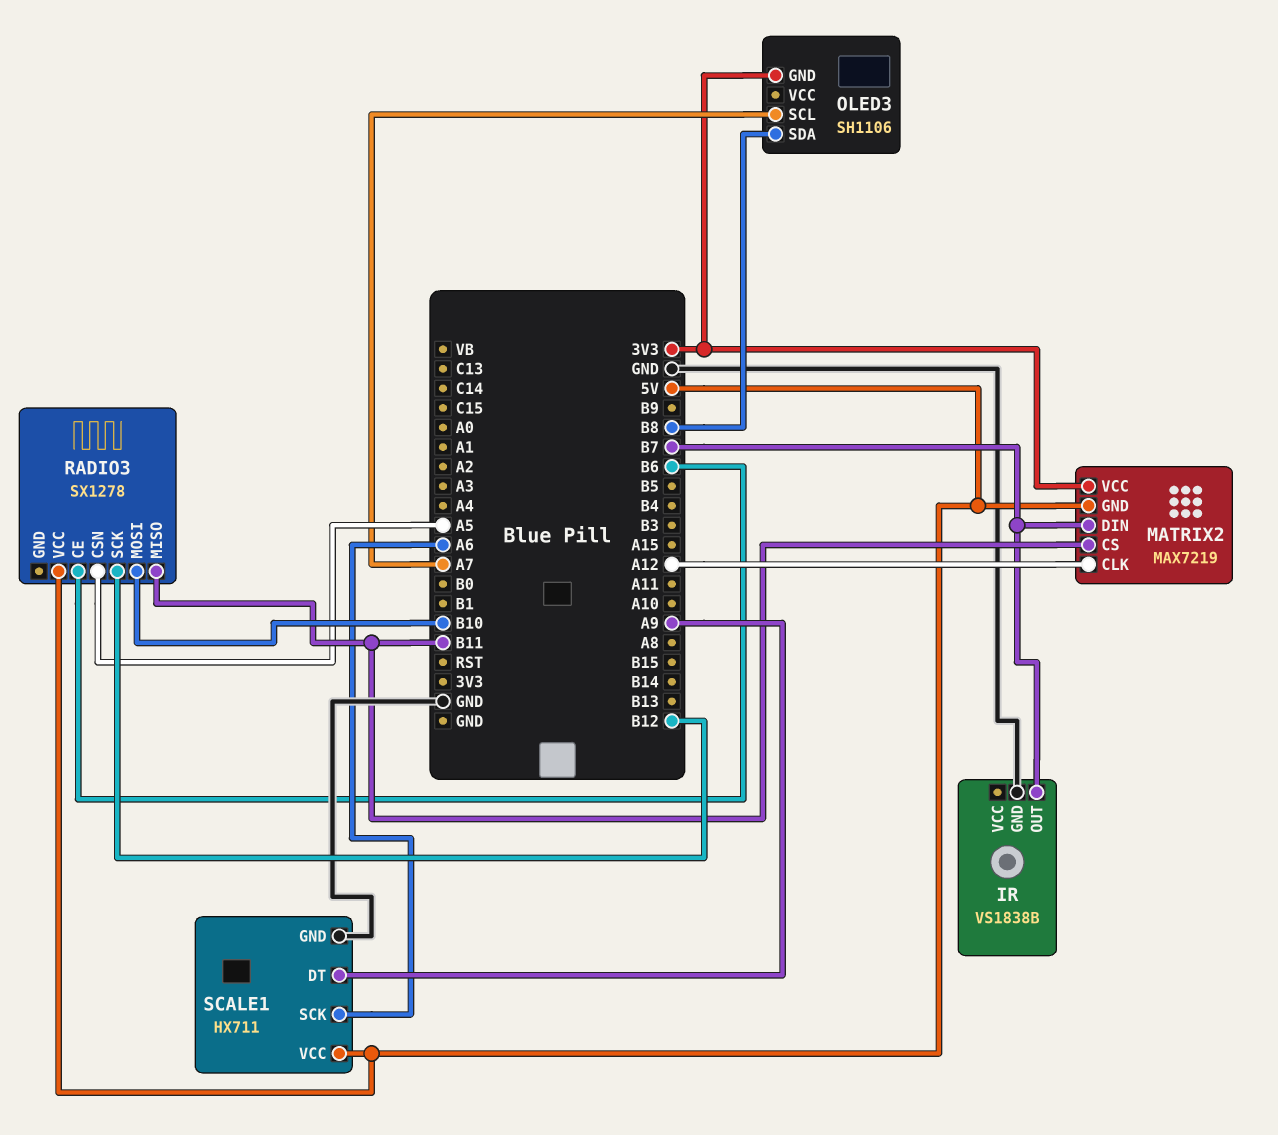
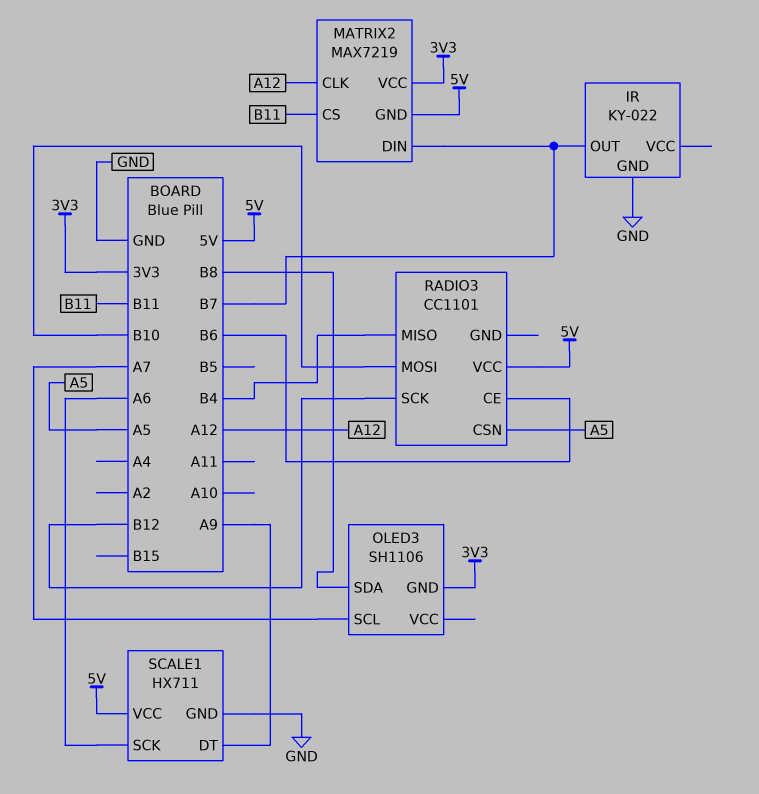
IR: VS1838B -> KY-022
RADIO3: SX1278 -> CC1101
RADIO3 pin MISO: B11 -> B4

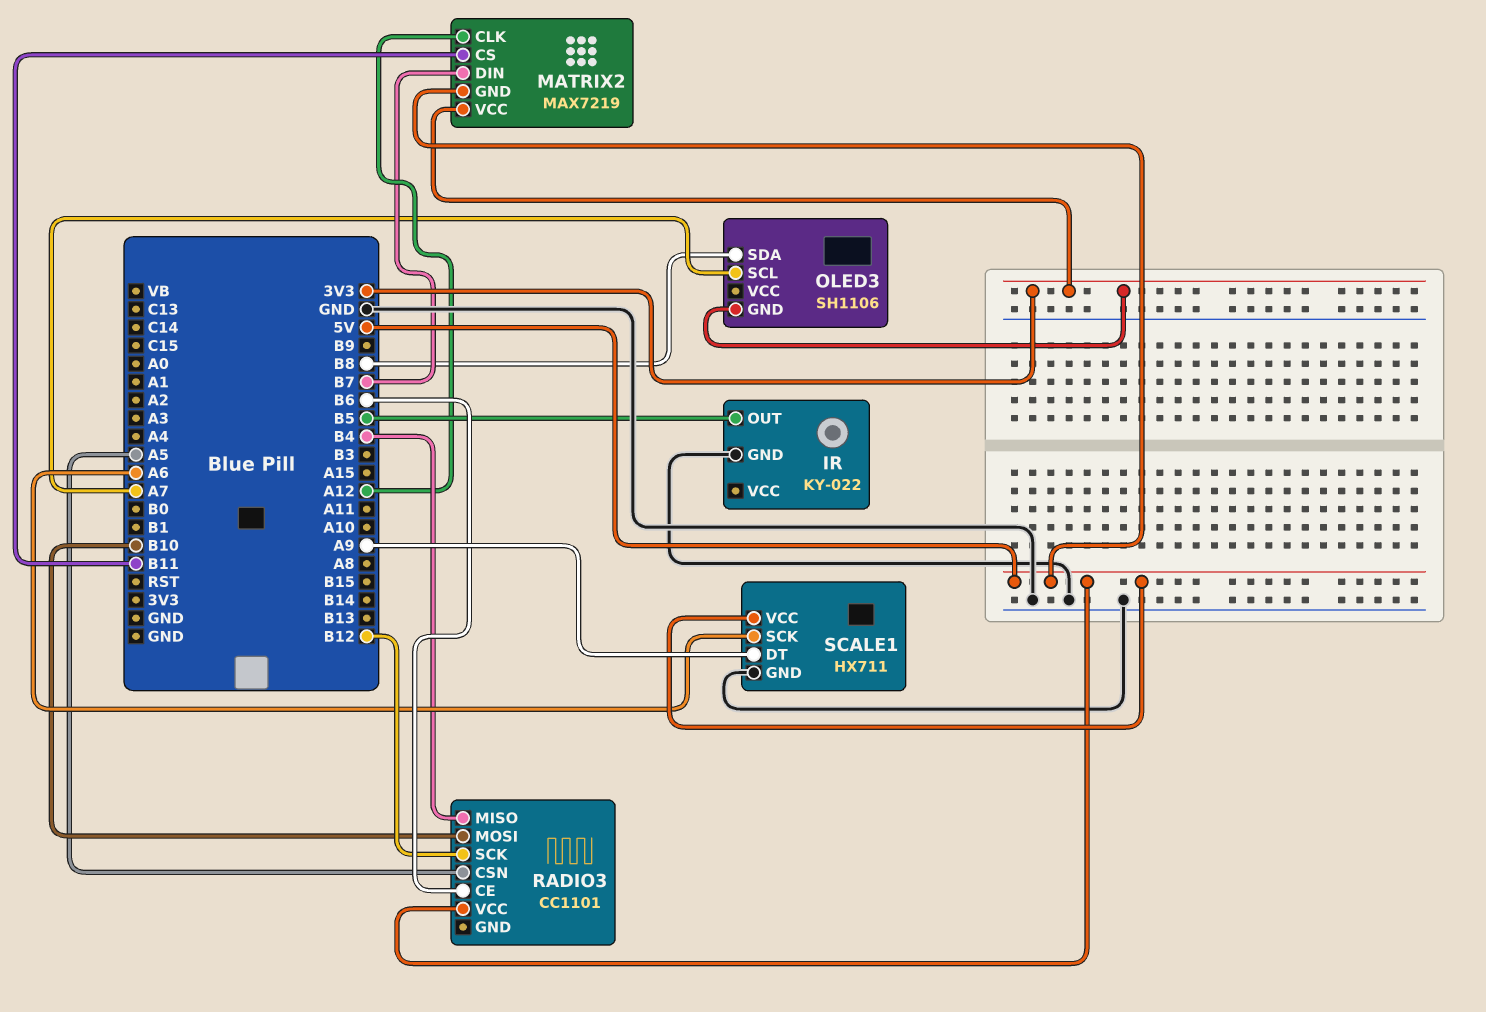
IR pin OUT: B7 -> B5

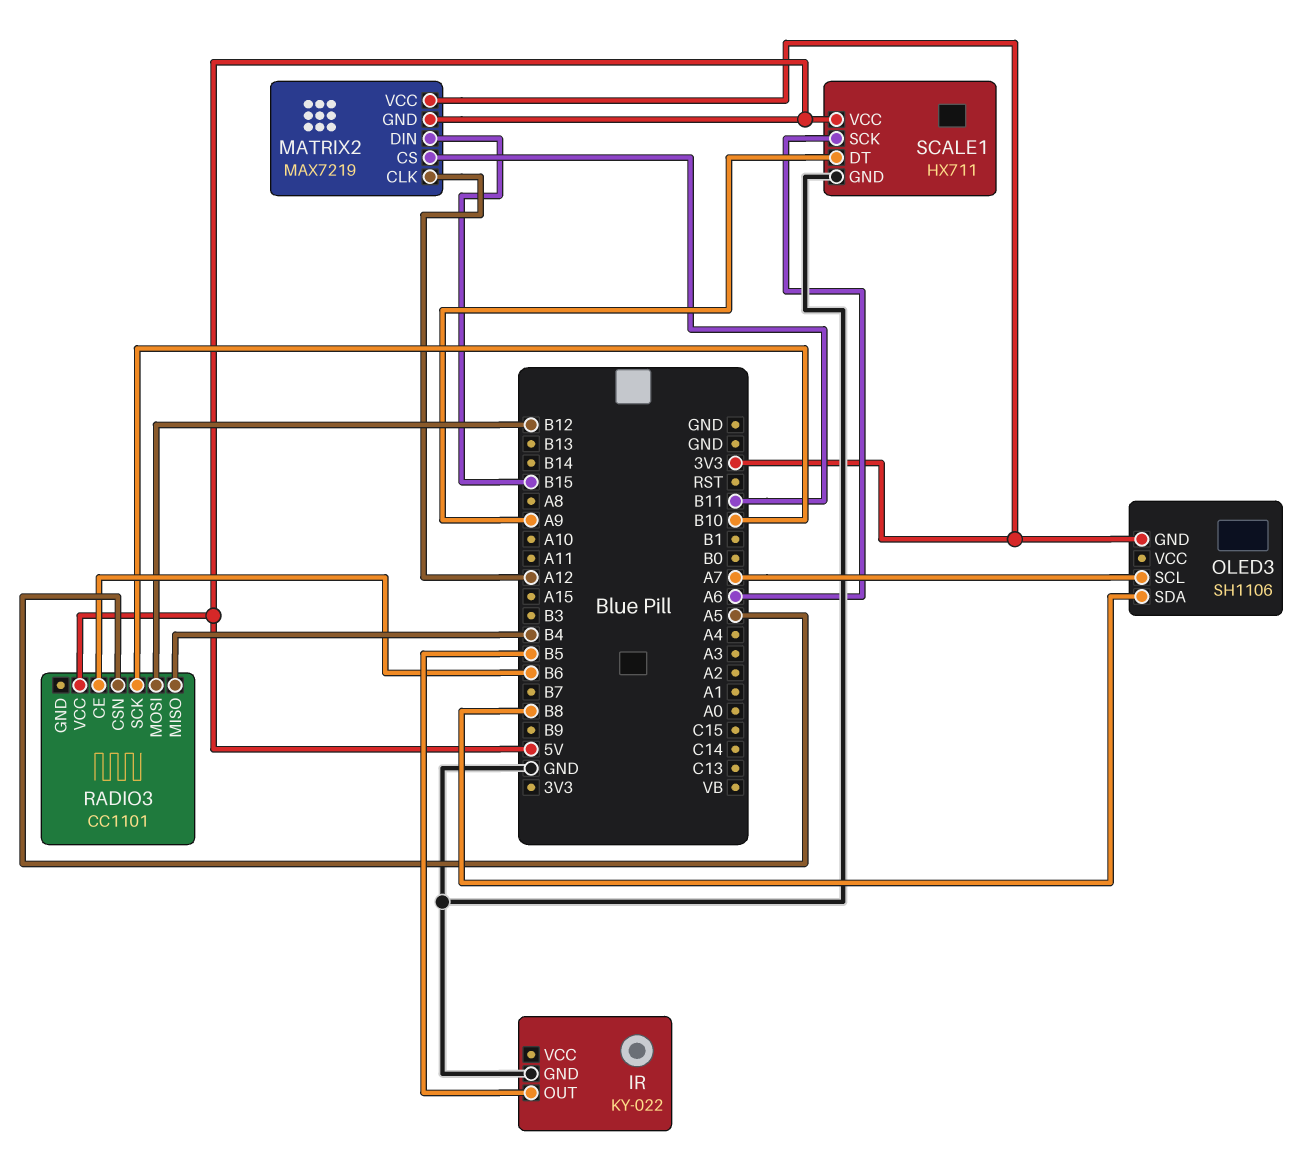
MATRIX2 pin DIN: B7 -> B15
RADIO3 pin MOSI: B10 -> B12
RADIO3 pin SCK: B12 -> B10

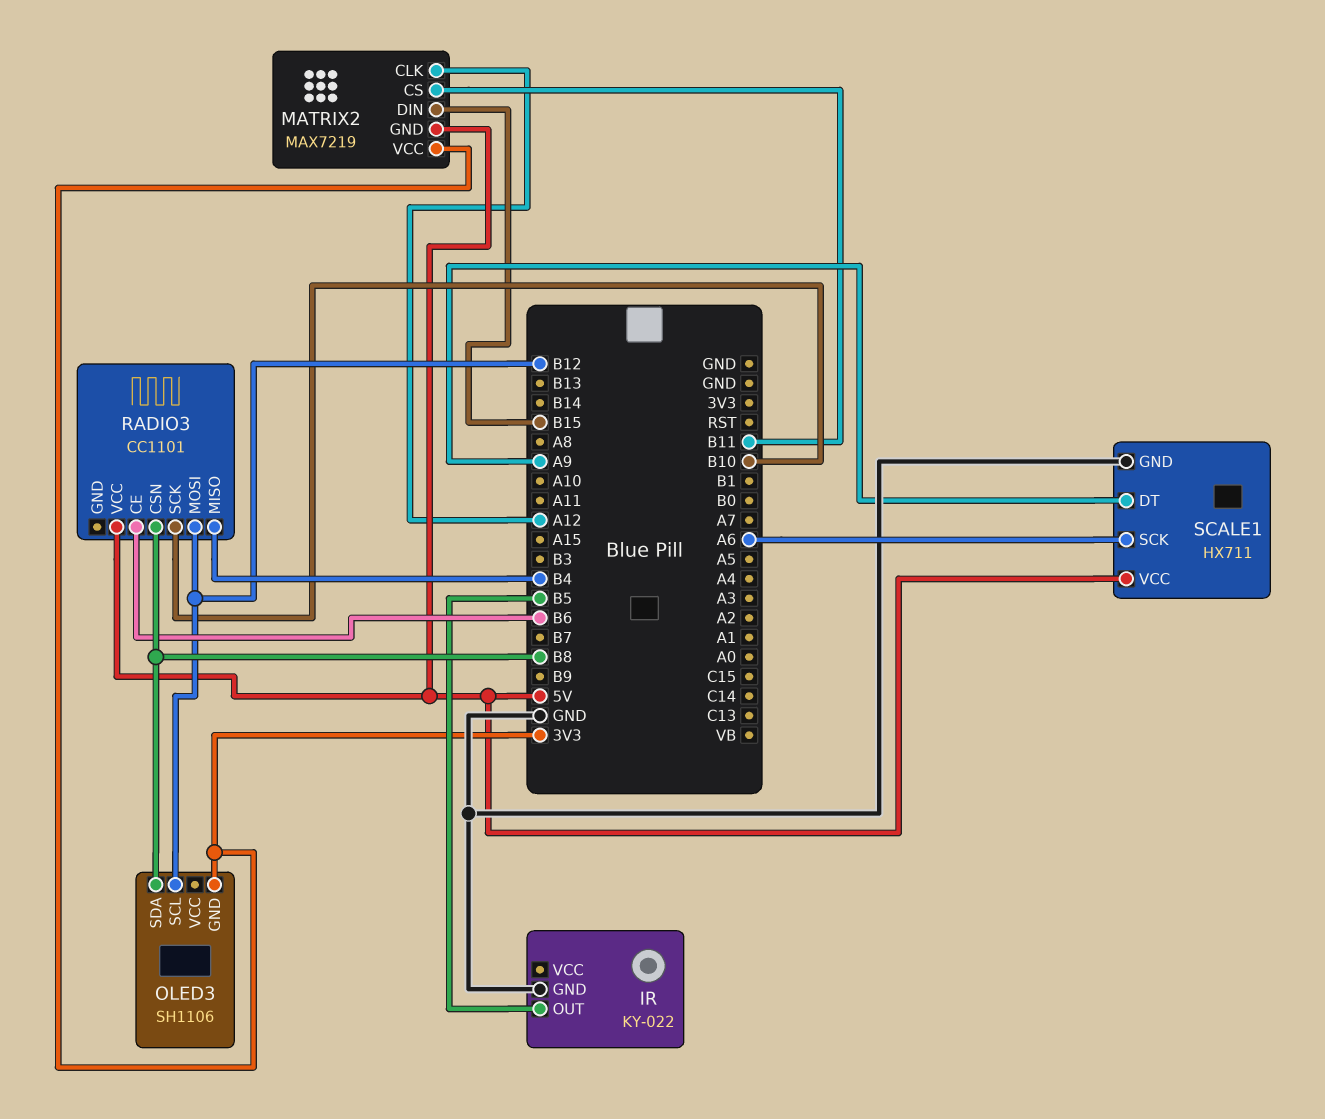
OLED3 pin SCL: A7 -> B12
RADIO3 pin CSN: A5 -> B8

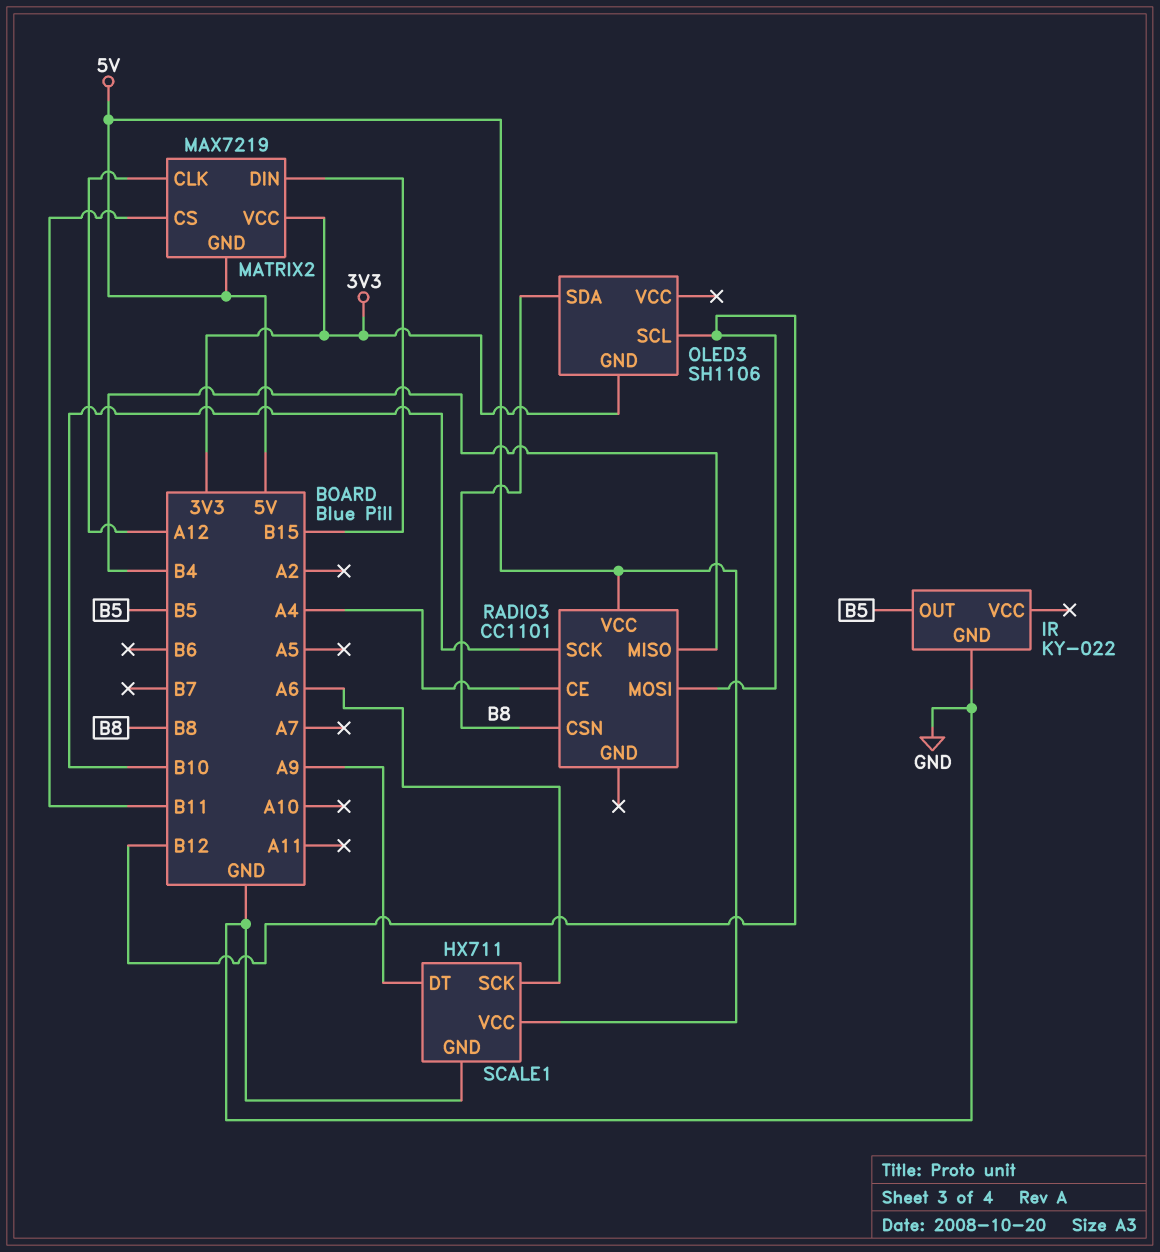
RADIO3 pin CE: B6 -> A4

